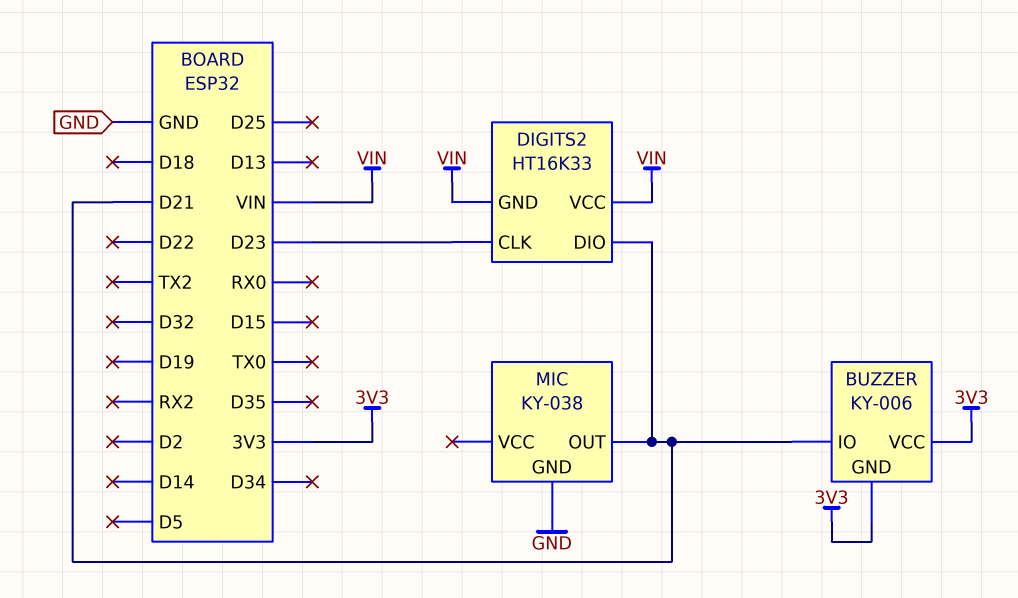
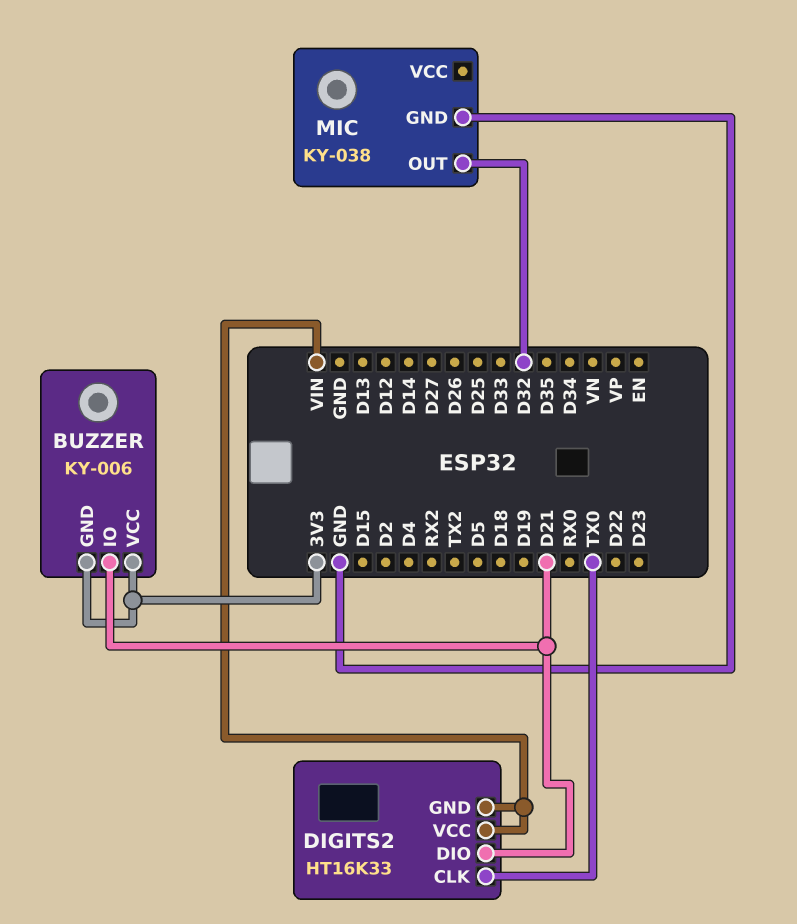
DIGITS2 pin CLK: D23 -> TX0
MIC pin OUT: D21 -> D32

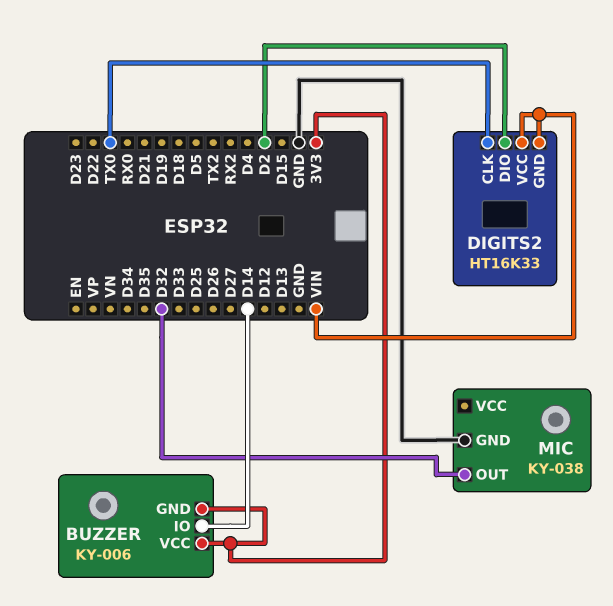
BUZZER pin IO: D21 -> D14
DIGITS2 pin DIO: D21 -> D2

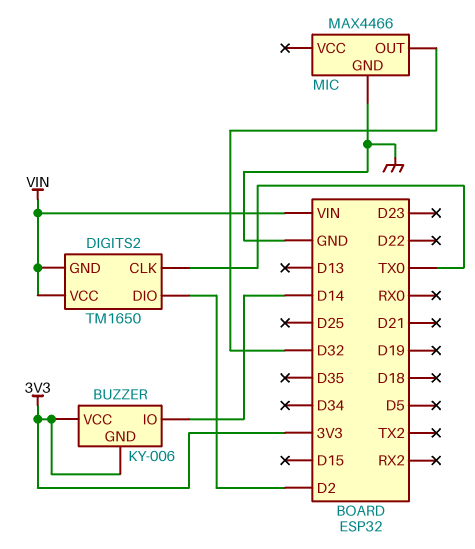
DIGITS2: HT16K33 -> TM1650
MIC: KY-038 -> MAX4466

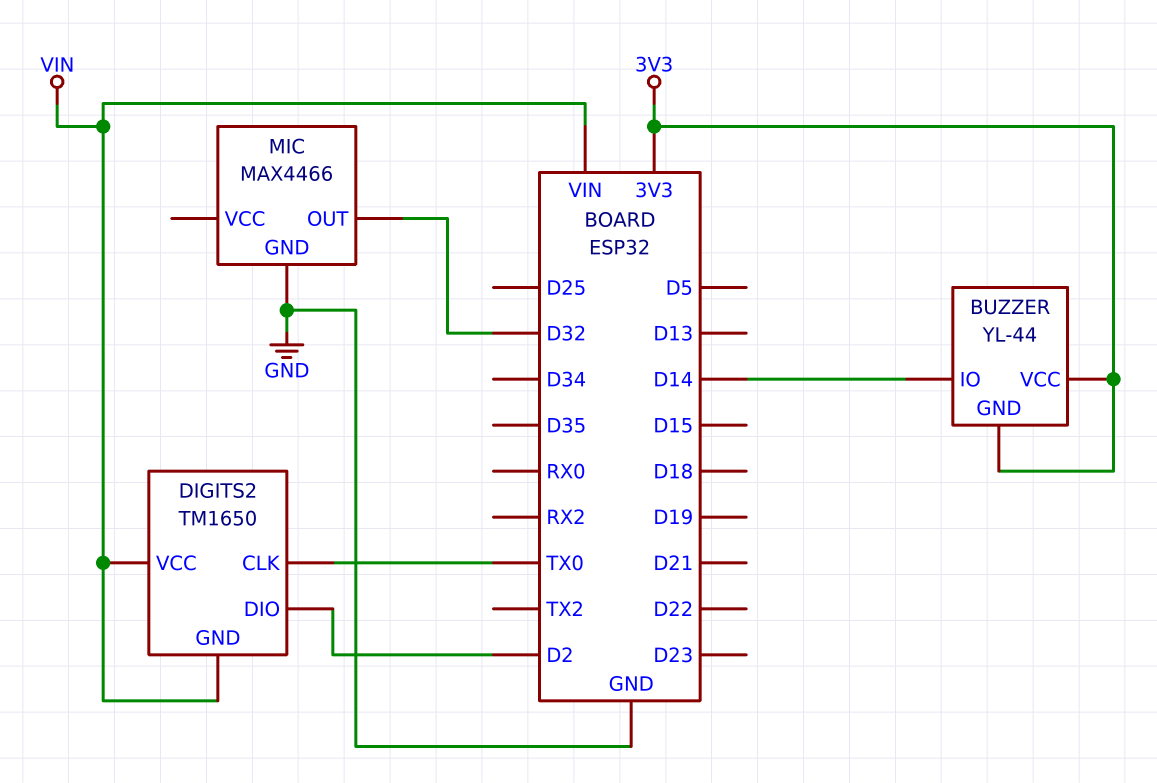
BUZZER: KY-006 -> YL-44

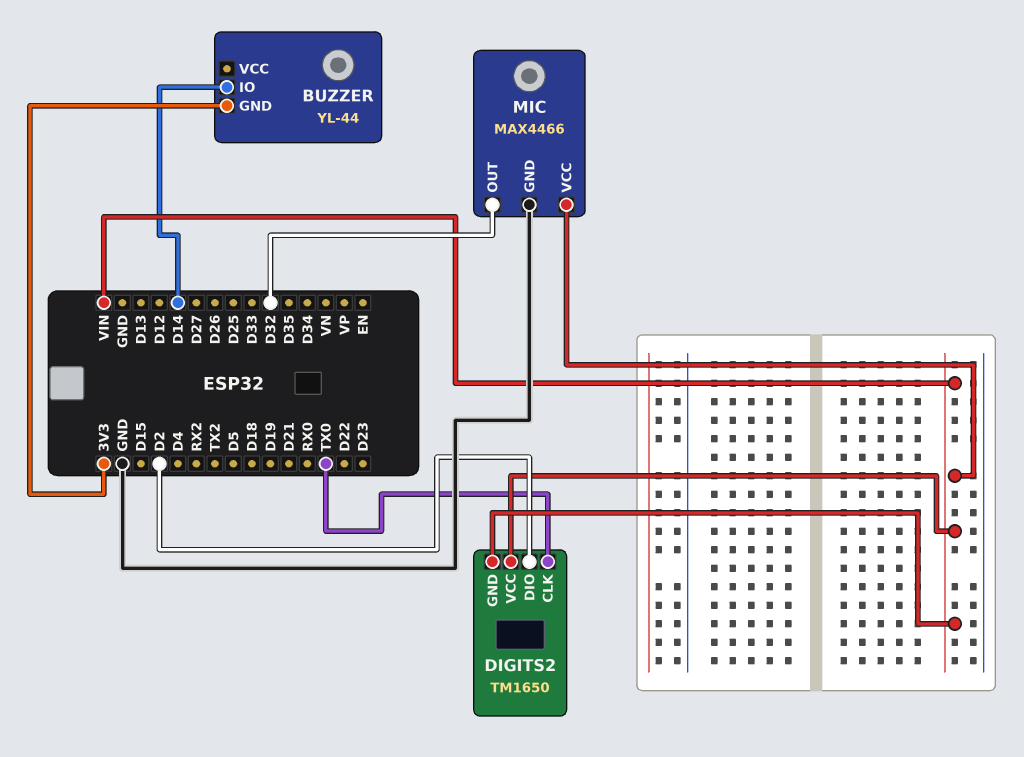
BUZZER pin VCC: 3V3 -> none
MIC pin VCC: none -> VIN

